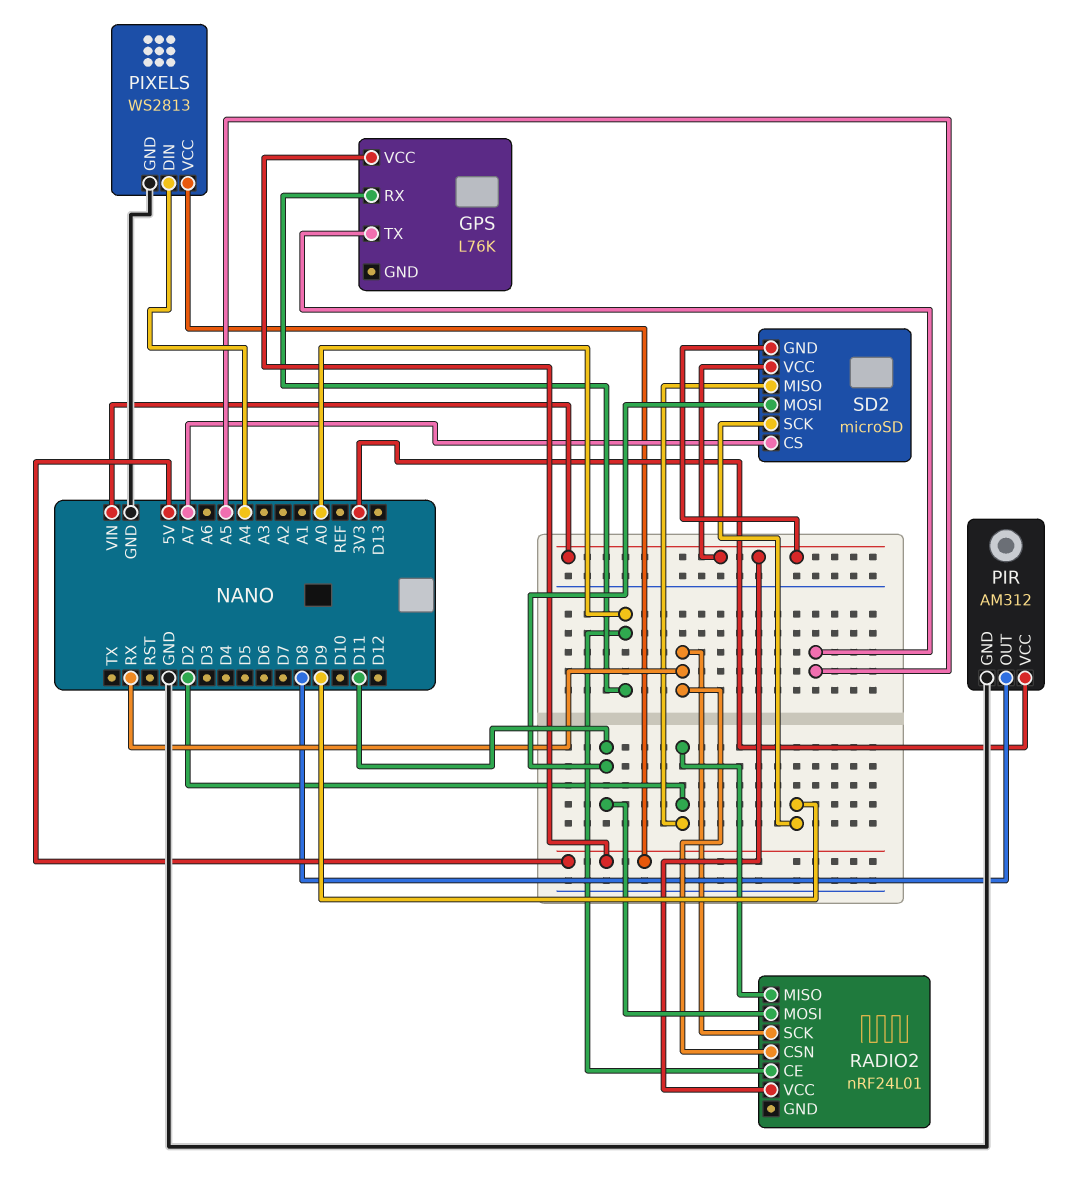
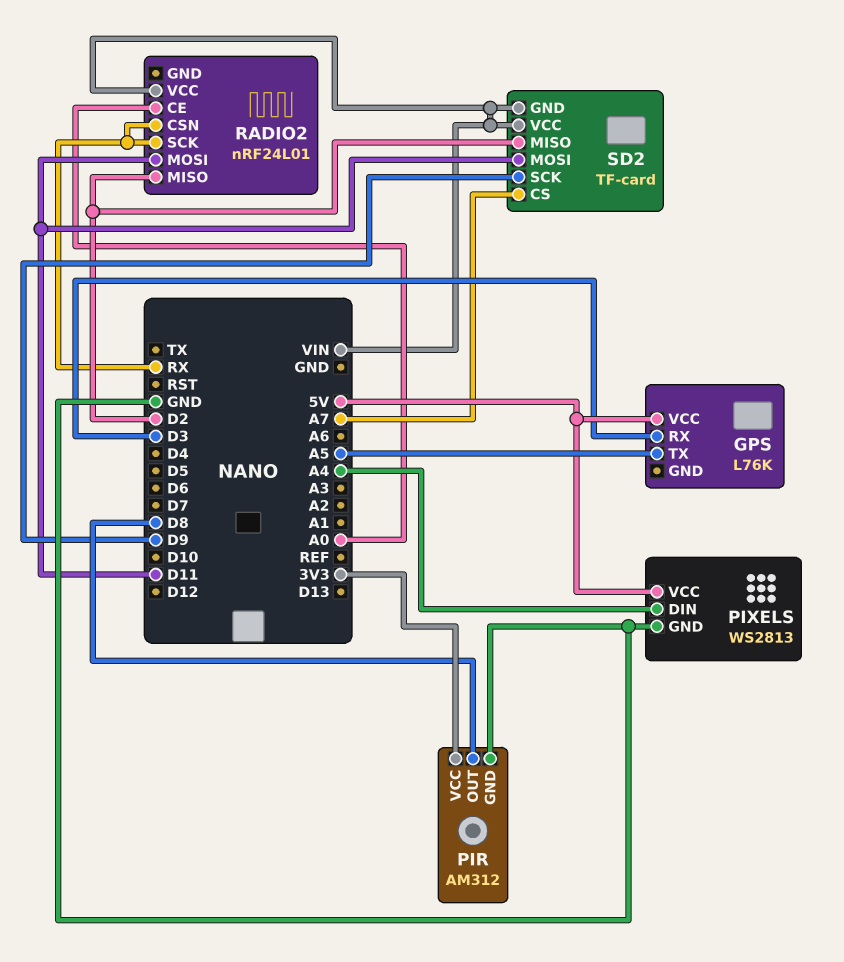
GPS pin RX: A0 -> D3
SD2: microSD -> TF-card

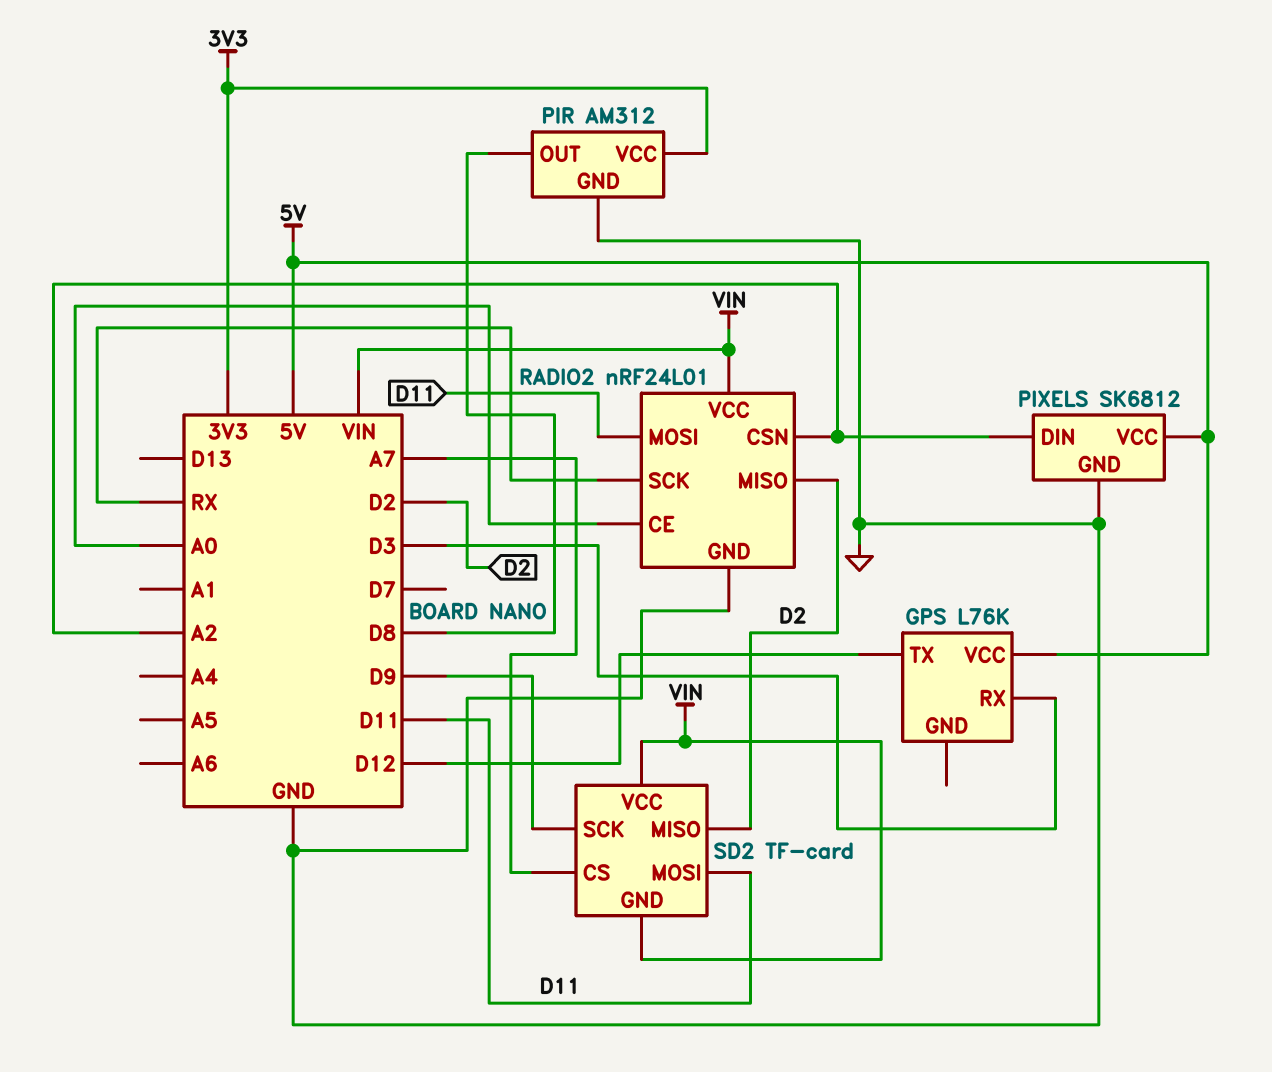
GPS pin TX: A5 -> D12
PIXELS: WS2813 -> SK6812
PIXELS pin DIN: A4 -> A2
RADIO2 pin CSN: RX -> A2
RADIO2 pin GND: none -> GND

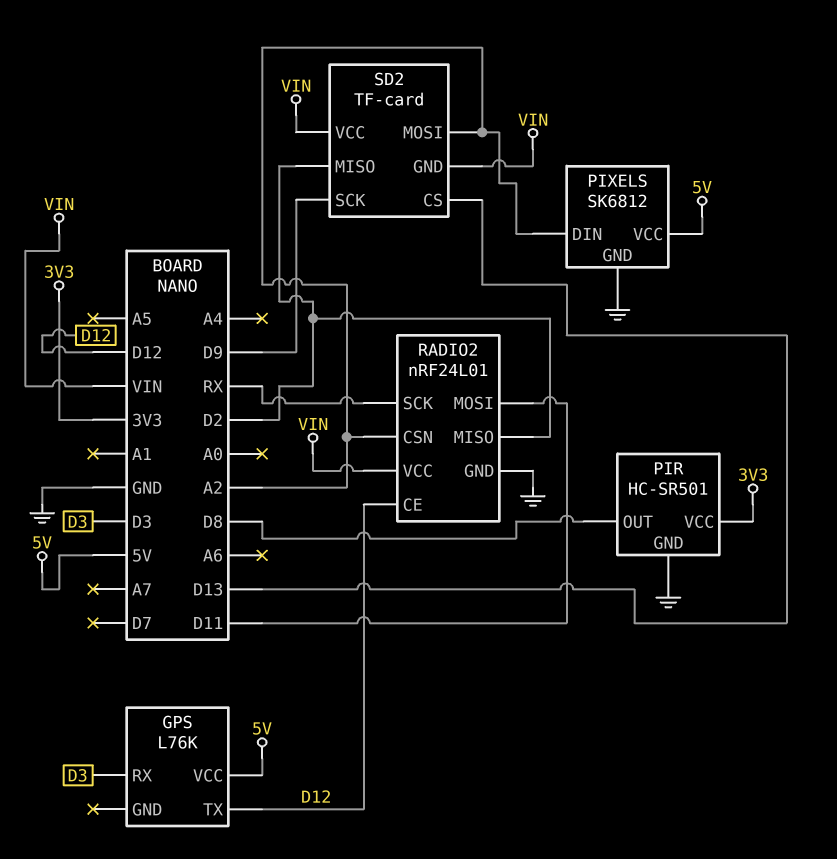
PIR: AM312 -> HC-SR501
RADIO2 pin CE: A0 -> D12
SD2 pin CS: A7 -> D13
SD2 pin MOSI: D11 -> A2

